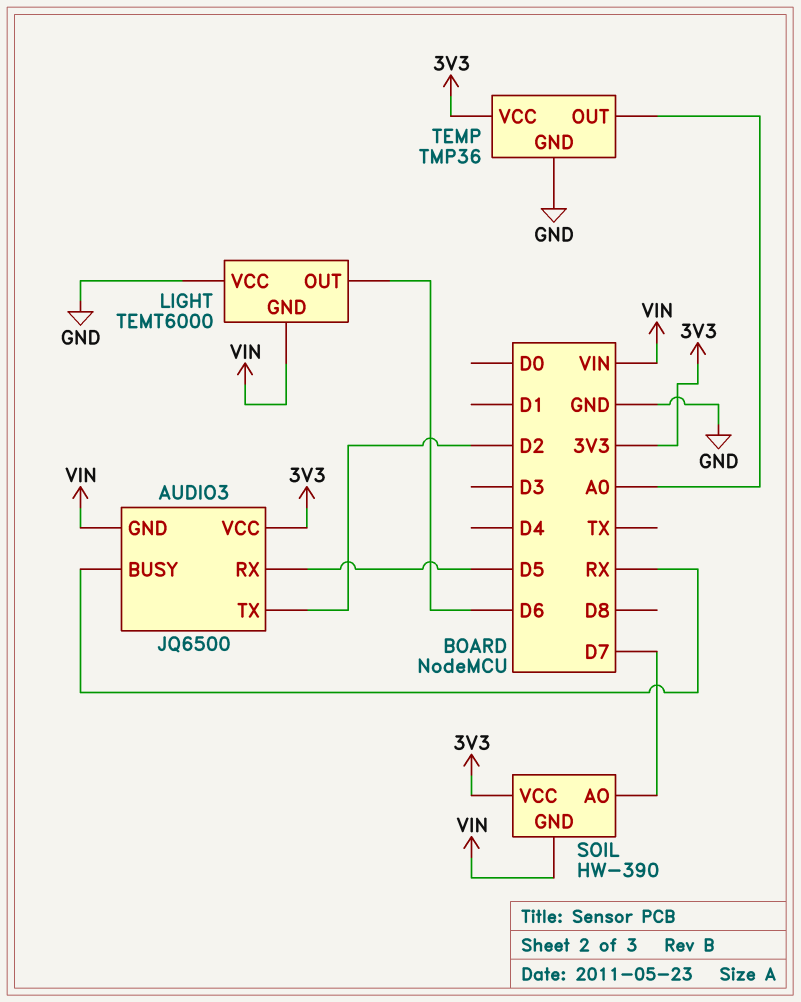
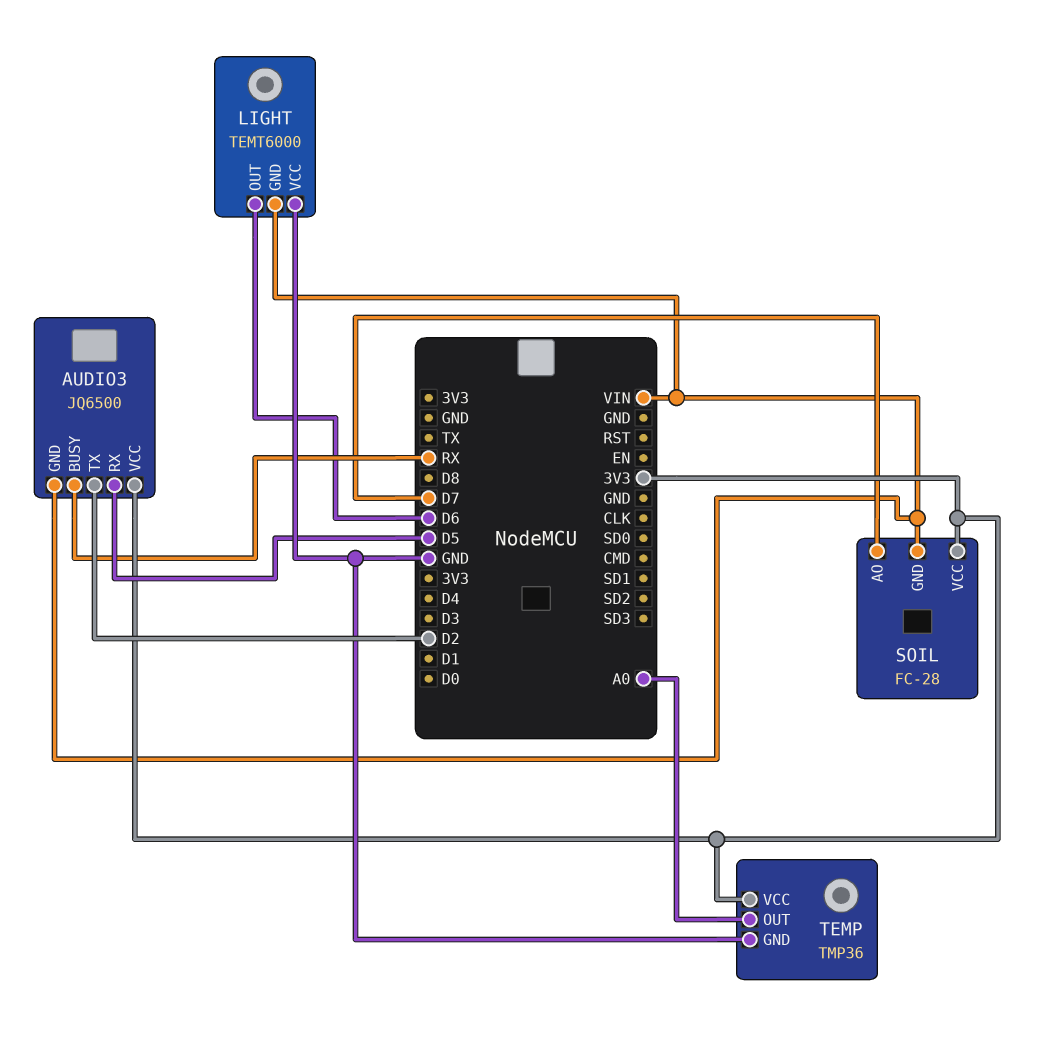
SOIL: HW-390 -> FC-28

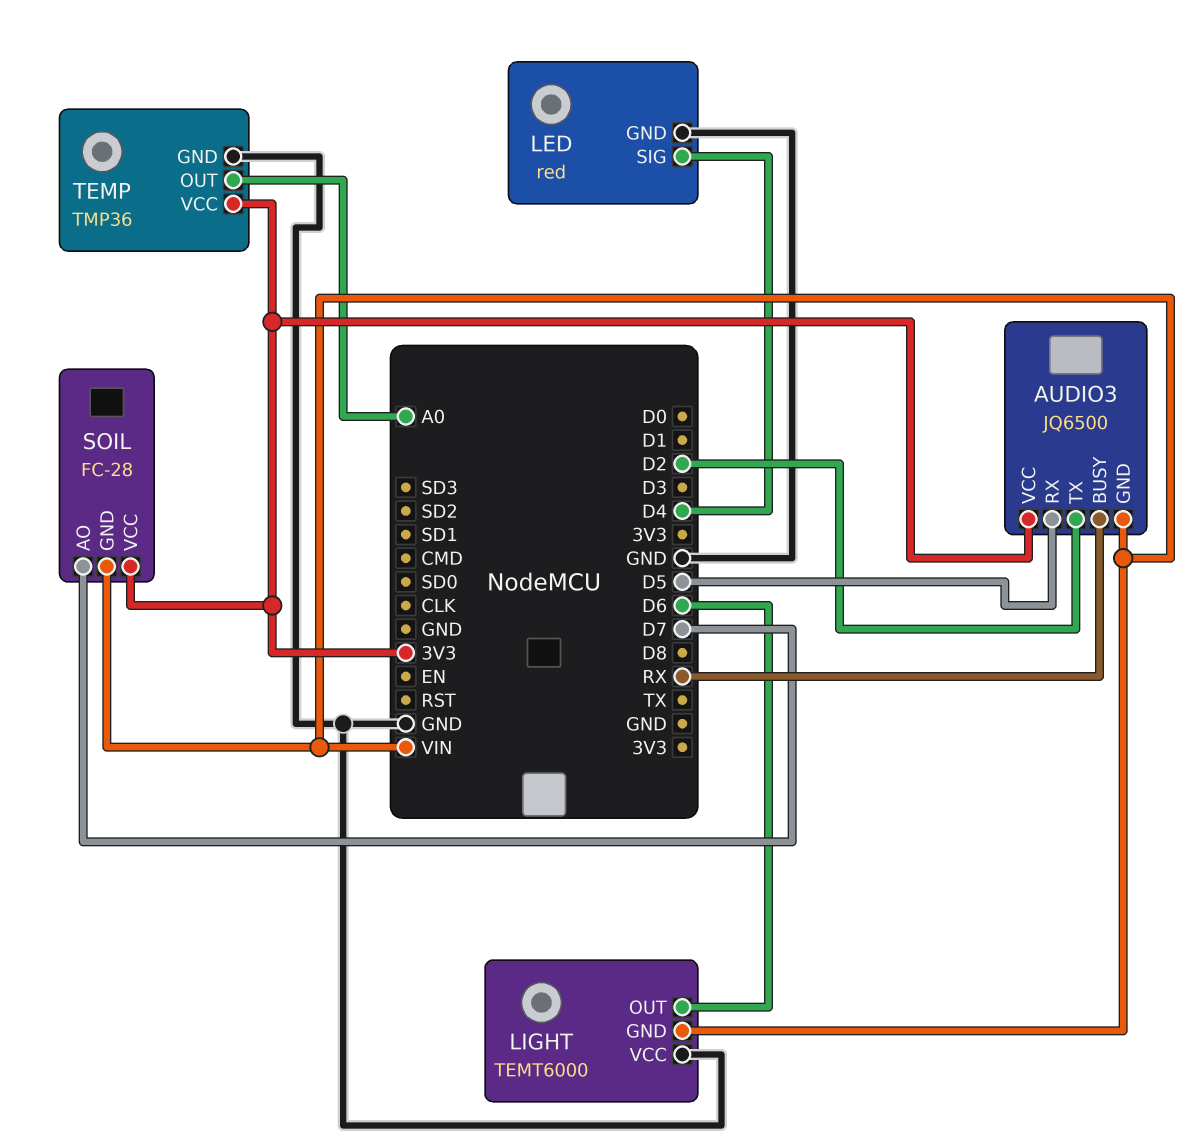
LED: none -> red
LED pin GND: none -> GND
LED pin SIG: none -> D4

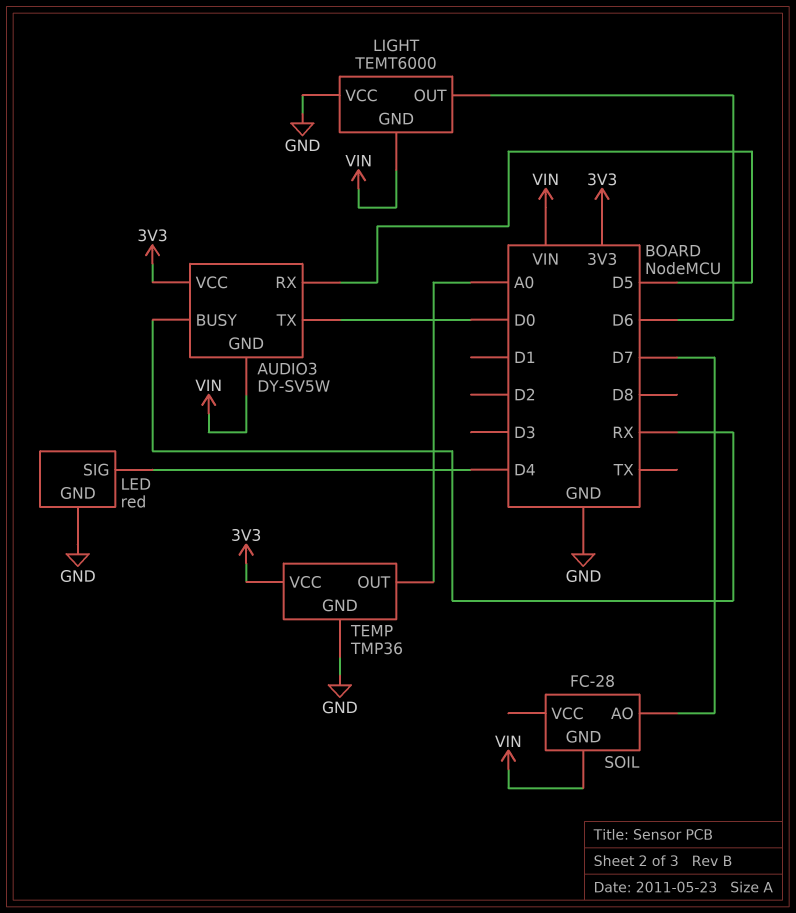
AUDIO3: JQ6500 -> DY-SV5W
AUDIO3 pin TX: D2 -> D0
SOIL pin VCC: 3V3 -> none

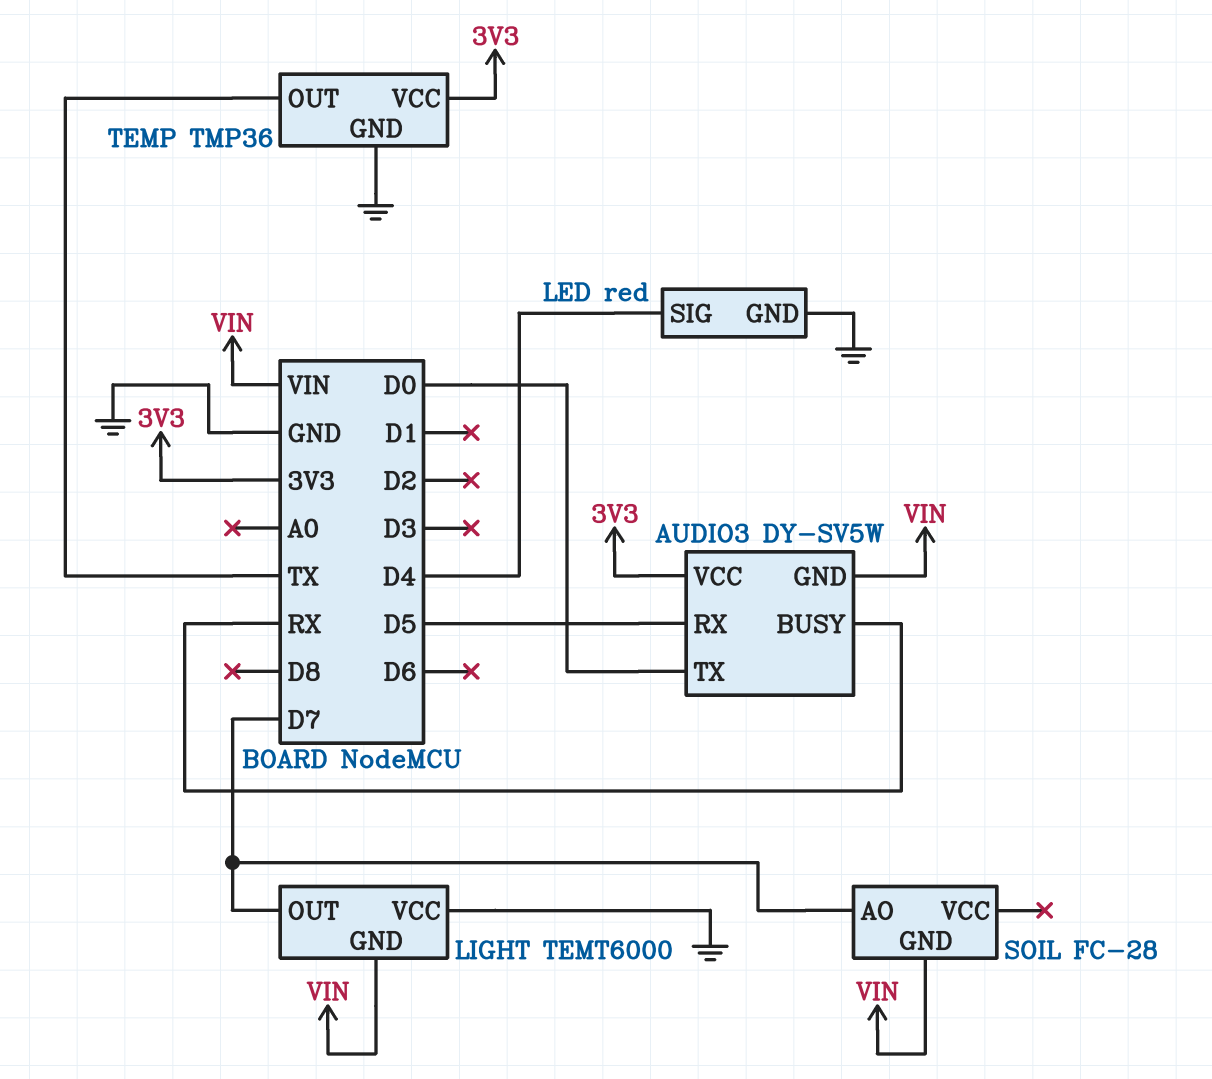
LIGHT pin OUT: D6 -> D7
TEMP pin OUT: A0 -> TX

